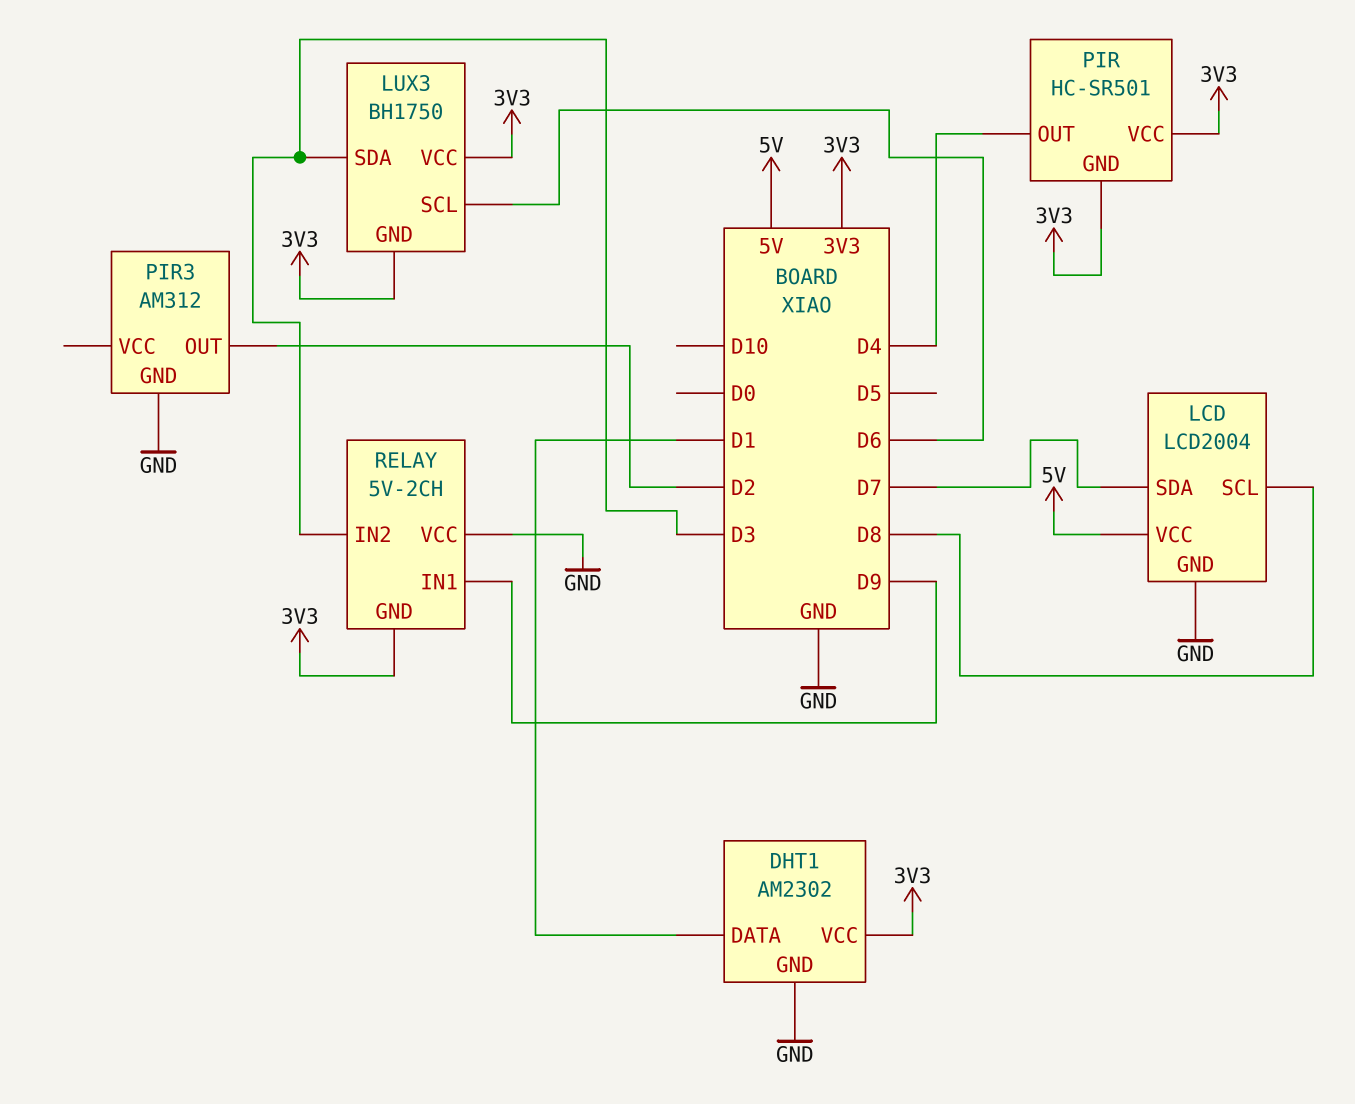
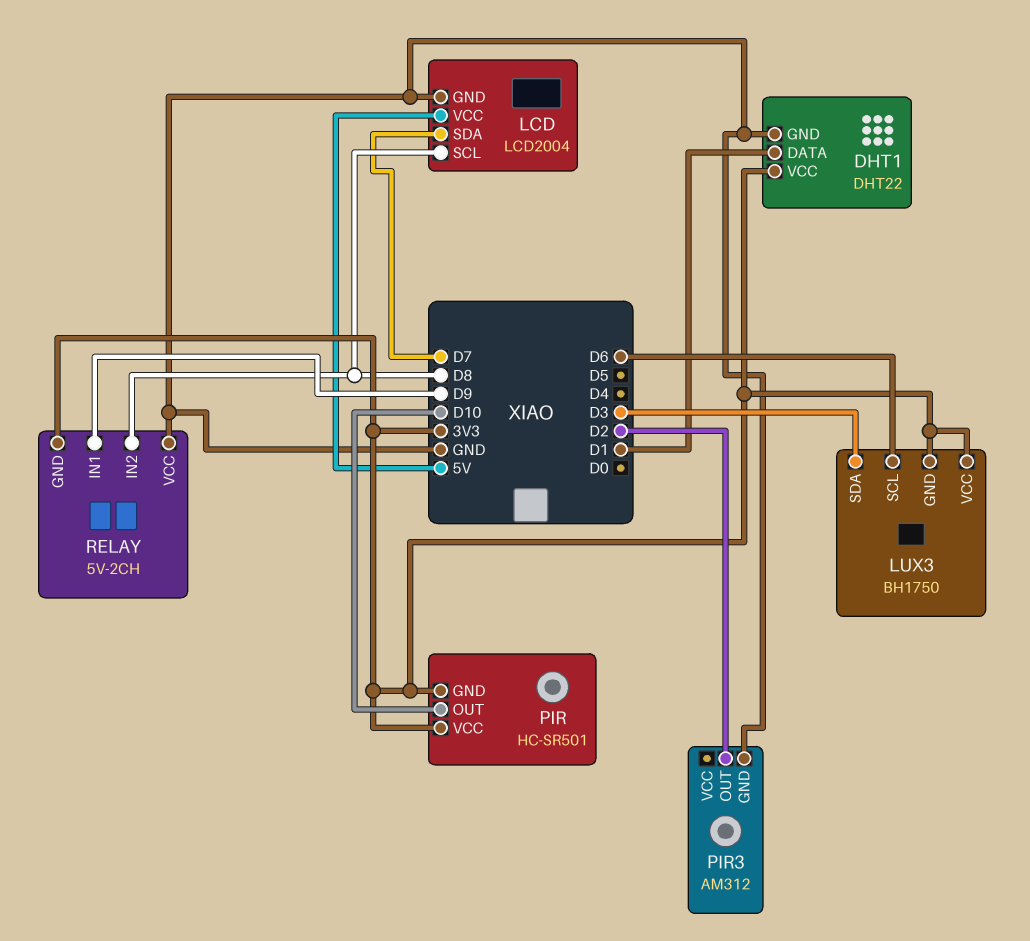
DHT1: AM2302 -> DHT22
PIR pin OUT: D4 -> D10
RELAY pin IN2: D3 -> D8

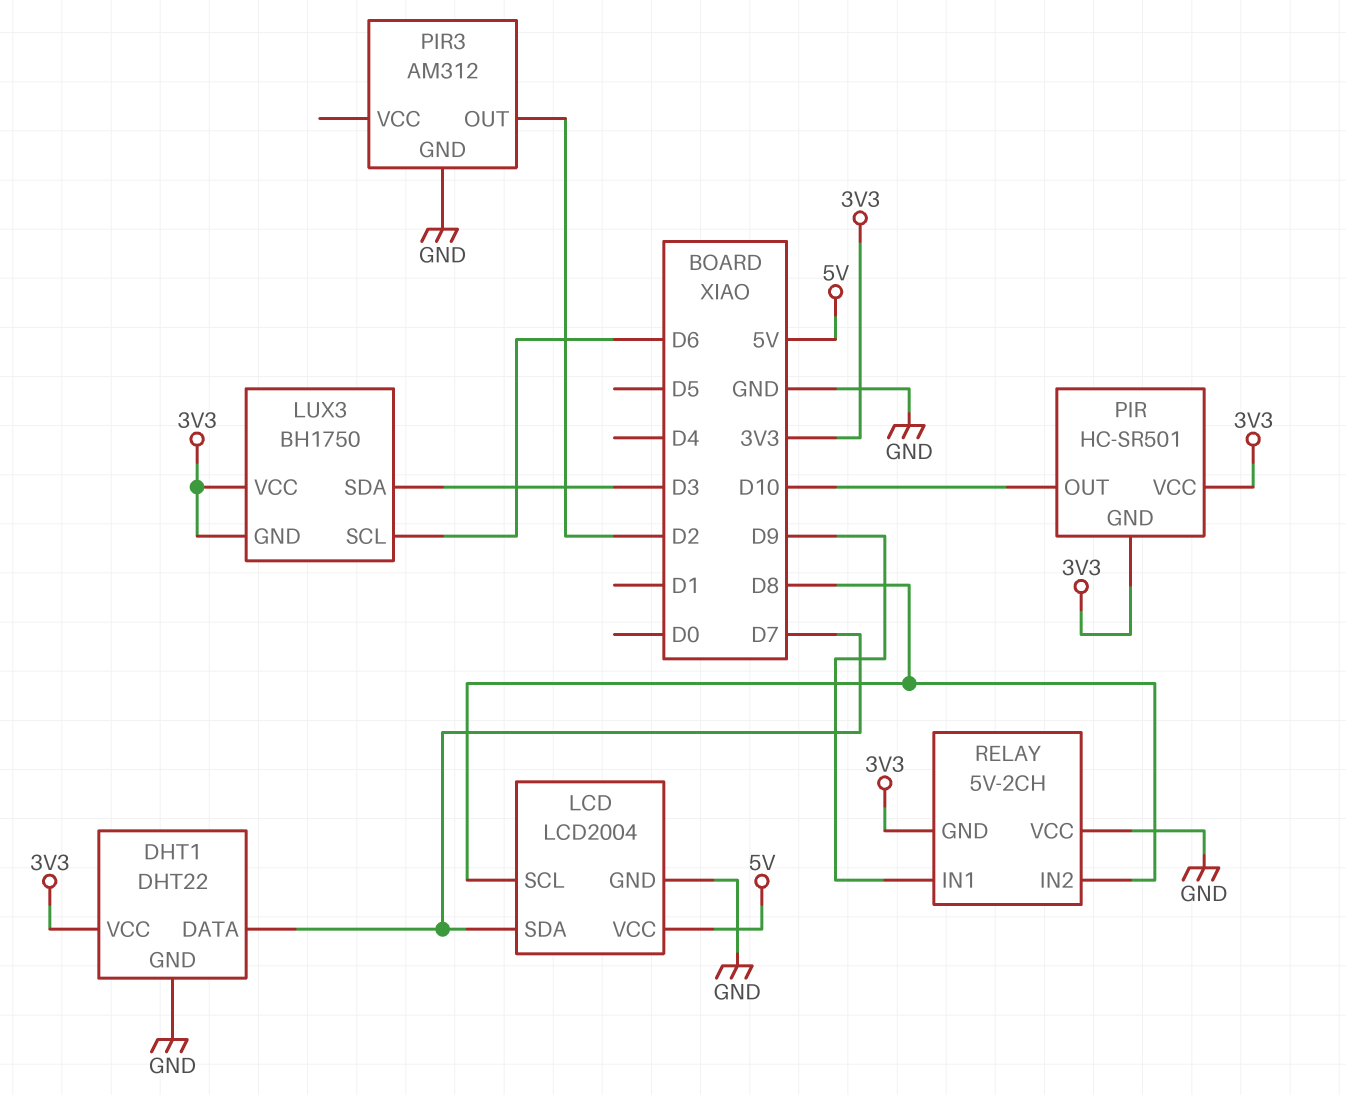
DHT1 pin DATA: D1 -> D7

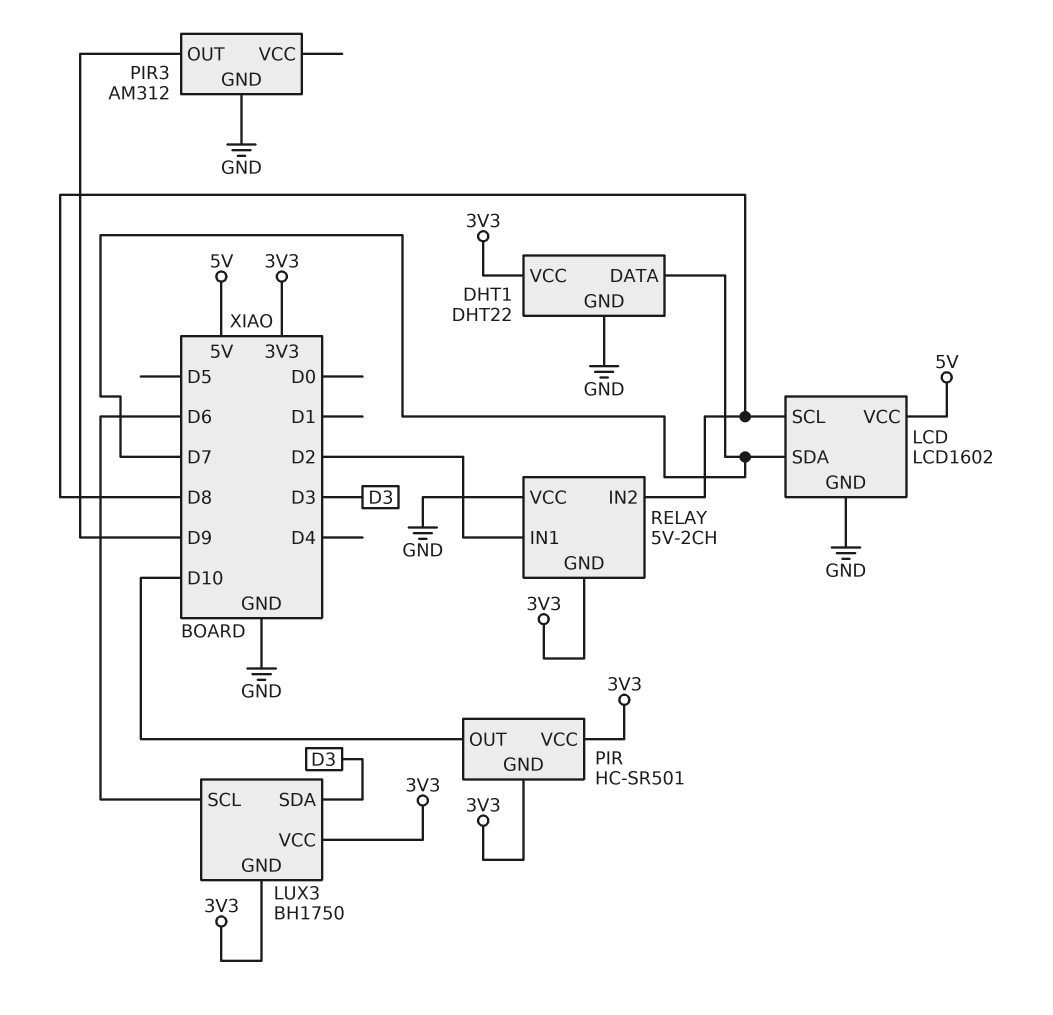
LCD: LCD2004 -> LCD1602
PIR3 pin OUT: D2 -> D9
RELAY pin IN1: D9 -> D2

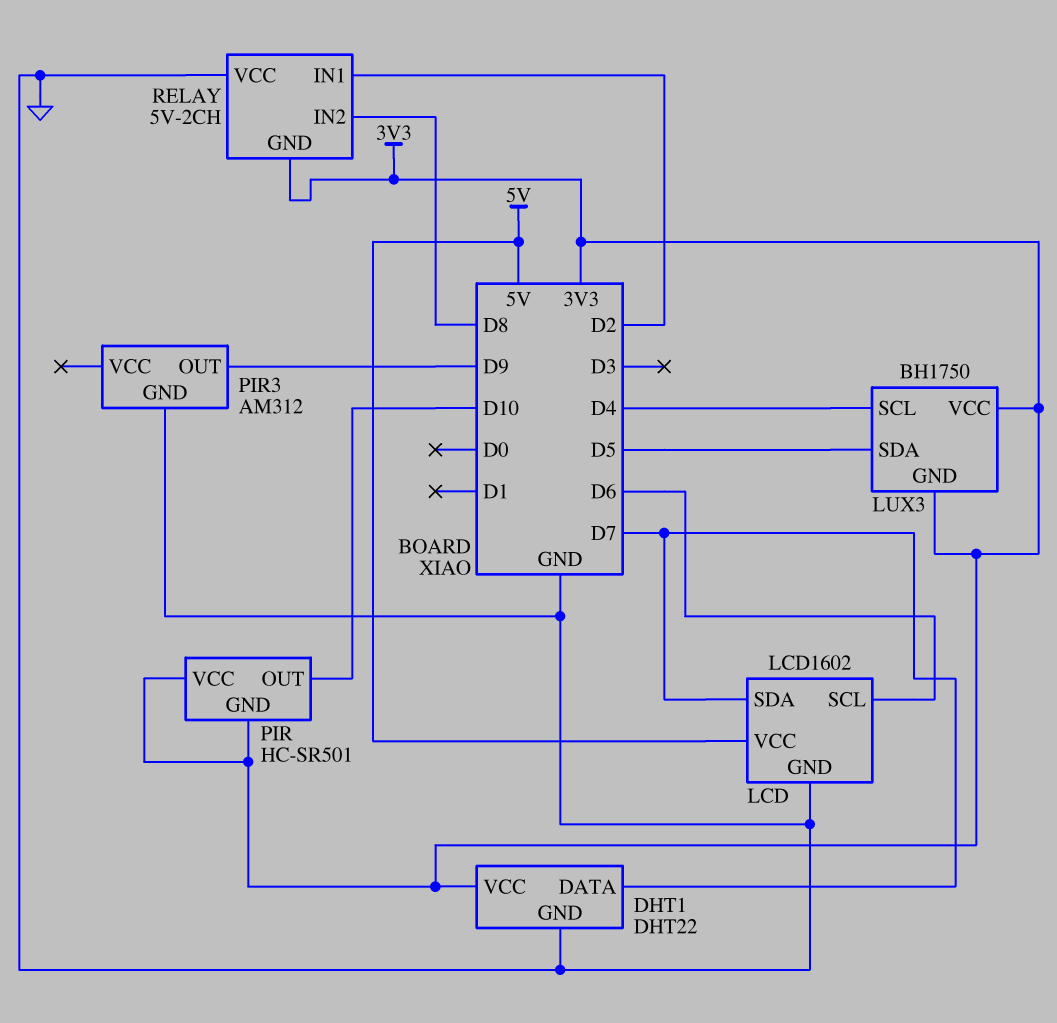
LCD pin SCL: D8 -> D6
LUX3 pin SCL: D6 -> D4
LUX3 pin SDA: D3 -> D5

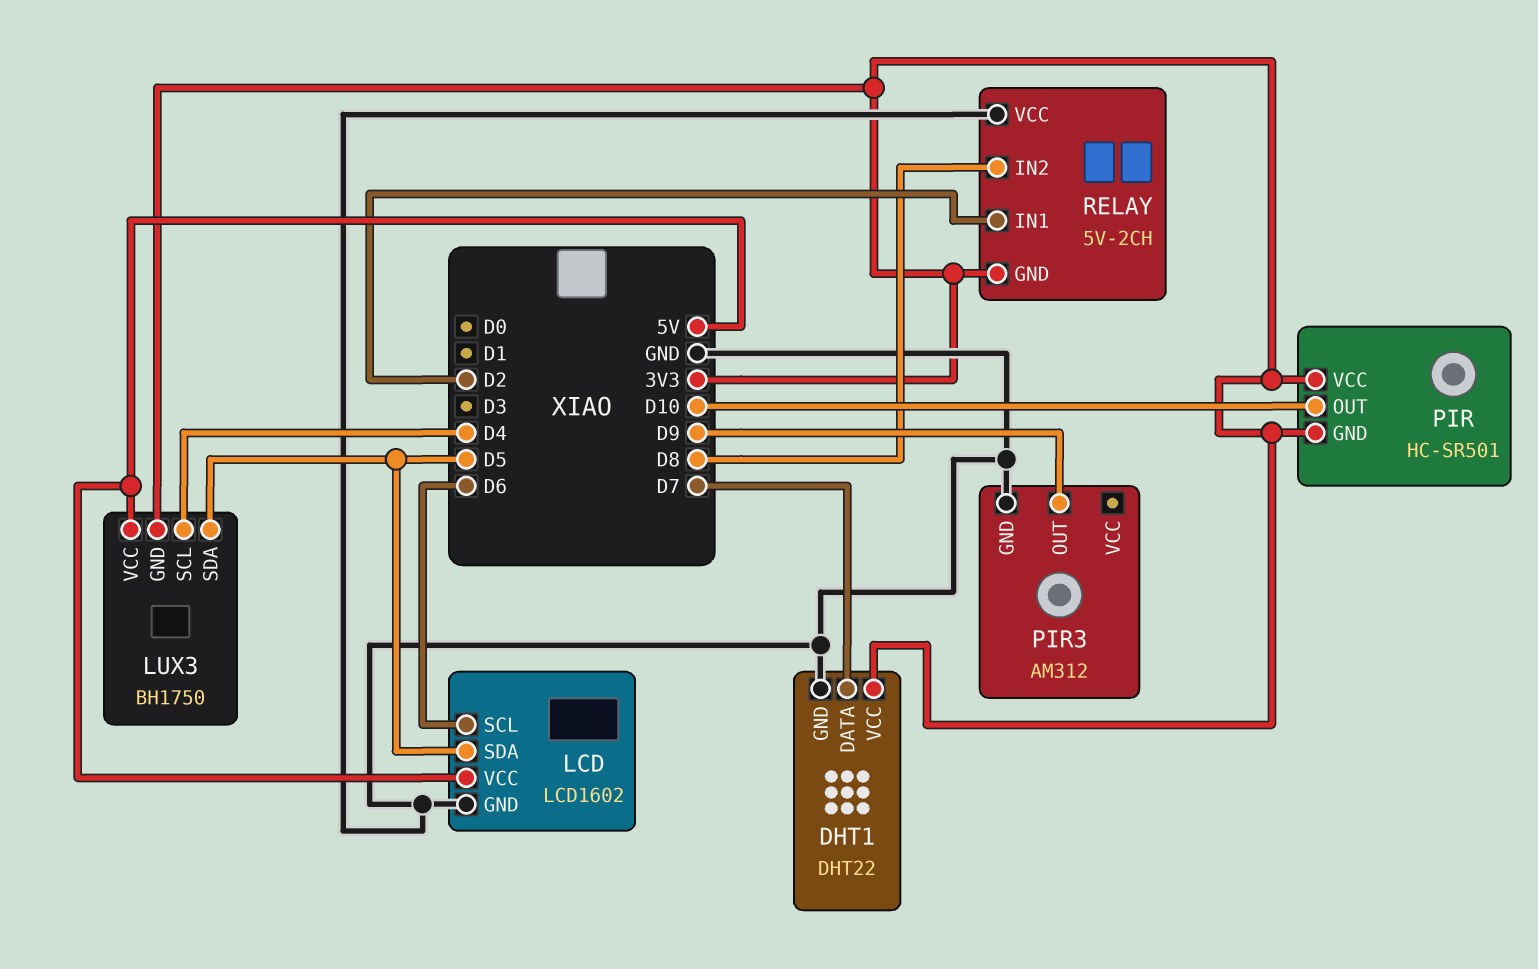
LCD pin SDA: D7 -> D5
LUX3 pin VCC: 3V3 -> 5V

